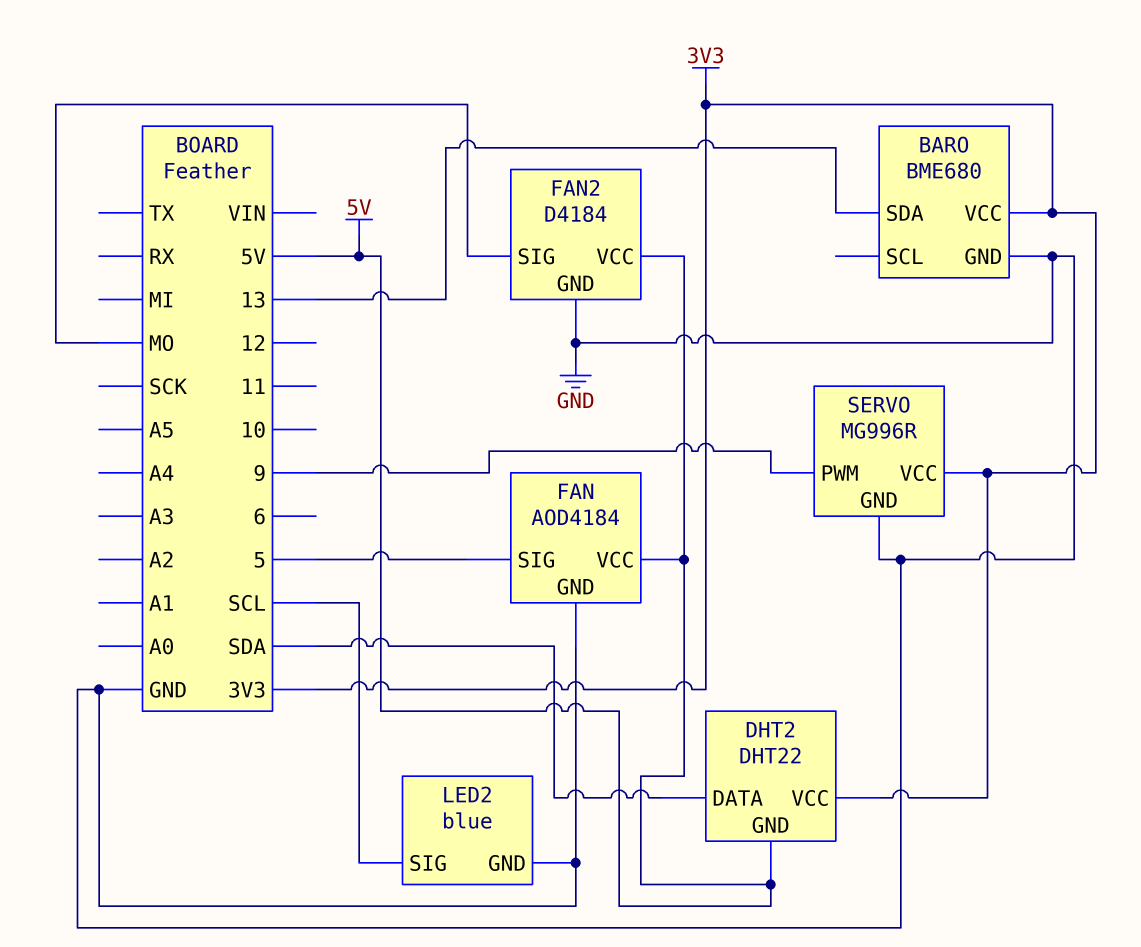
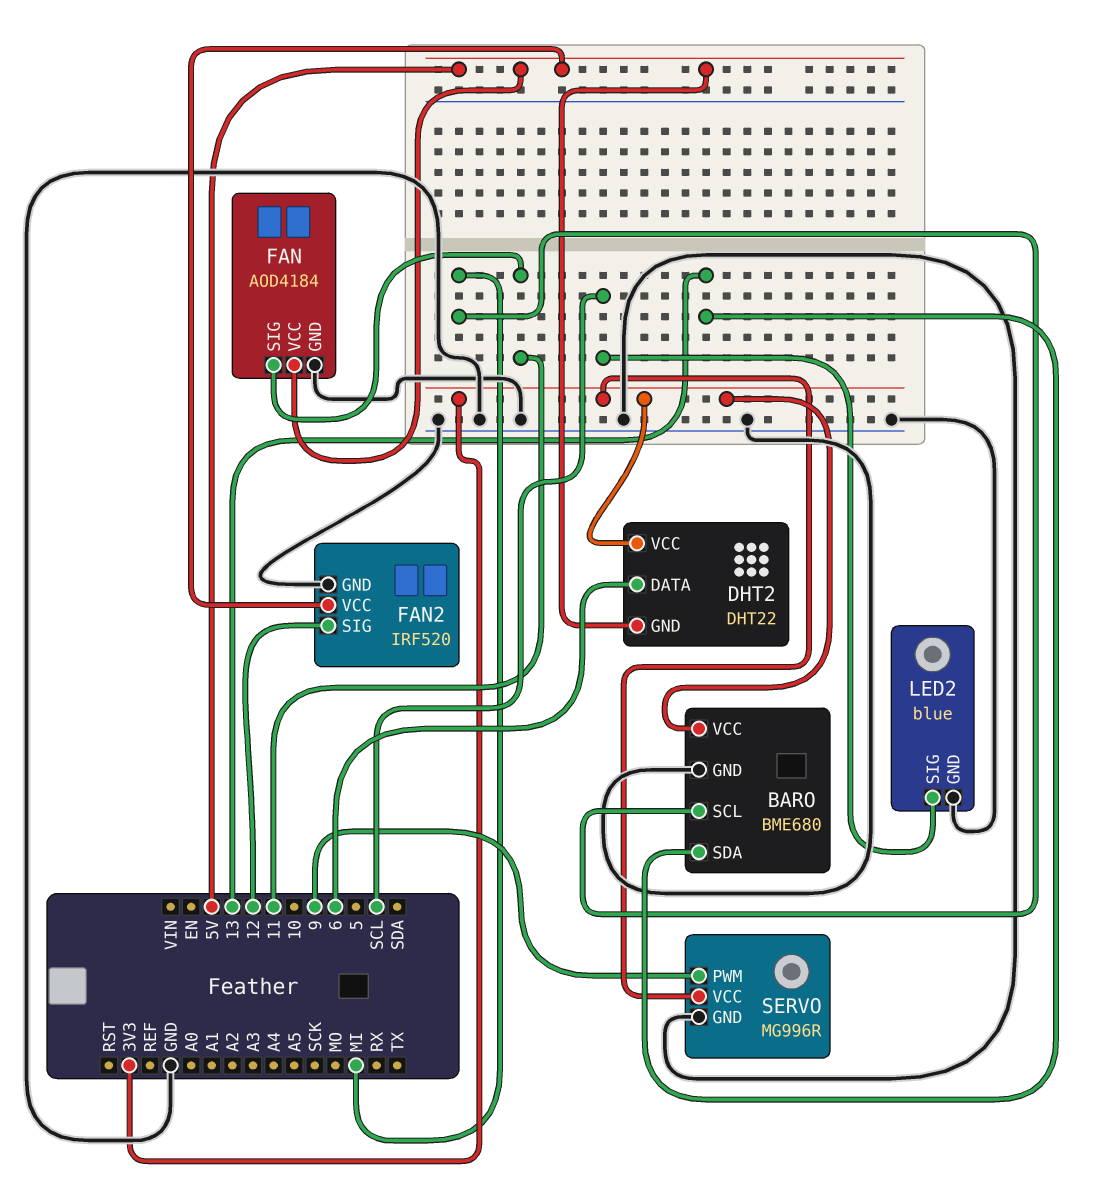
BARO pin SCL: none -> MI
DHT2 pin DATA: SDA -> 6
FAN pin SIG: 5 -> 11
FAN2: D4184 -> IRF520
FAN2 pin SIG: MO -> 12

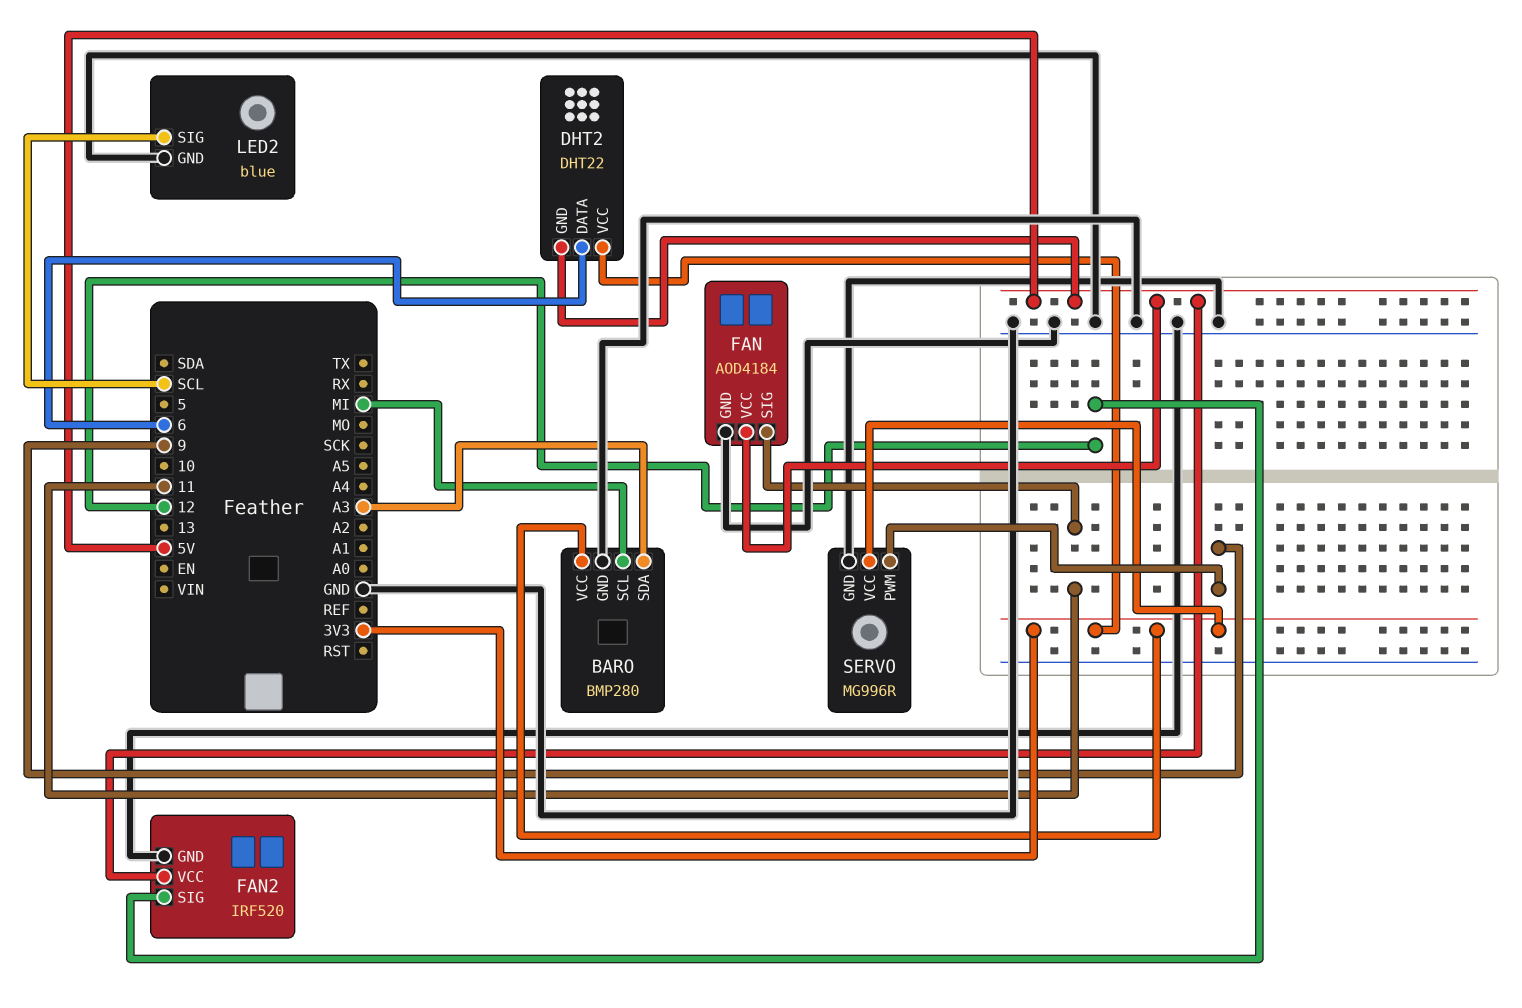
BARO: BME680 -> BMP280
BARO pin SDA: 13 -> A3

